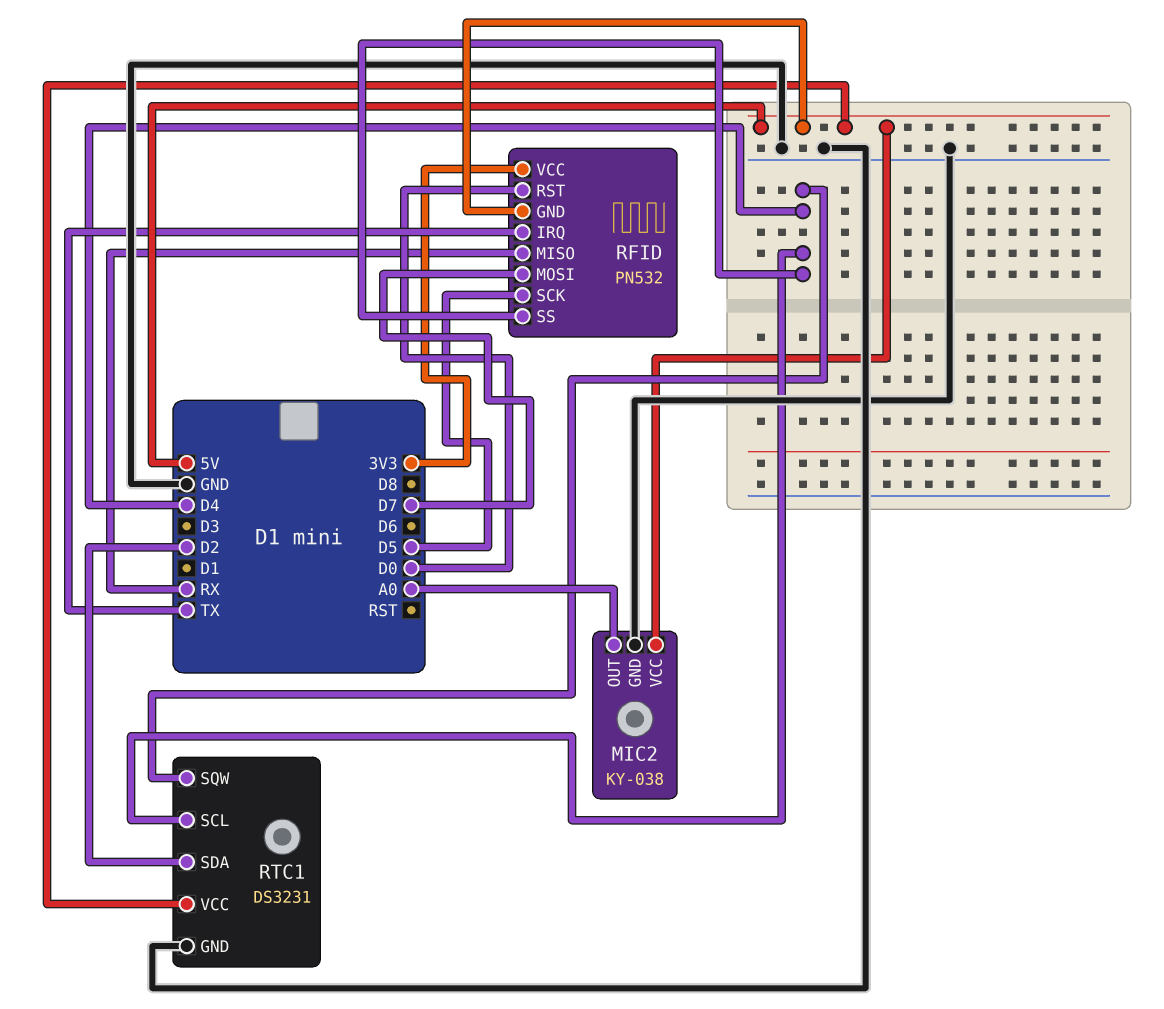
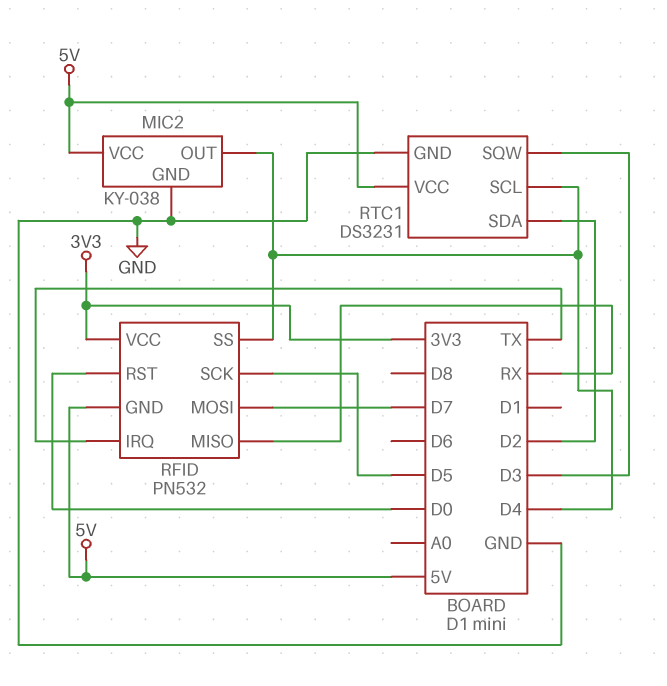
MIC2 pin OUT: A0 -> D4
RTC1 pin SQW: D4 -> D3

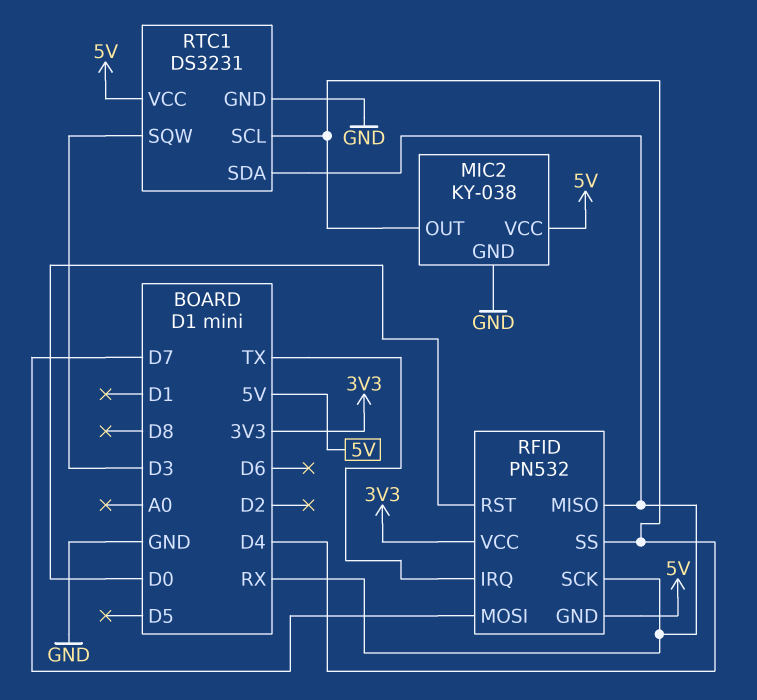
RFID pin SCK: D5 -> RX
RTC1 pin SDA: D2 -> RX

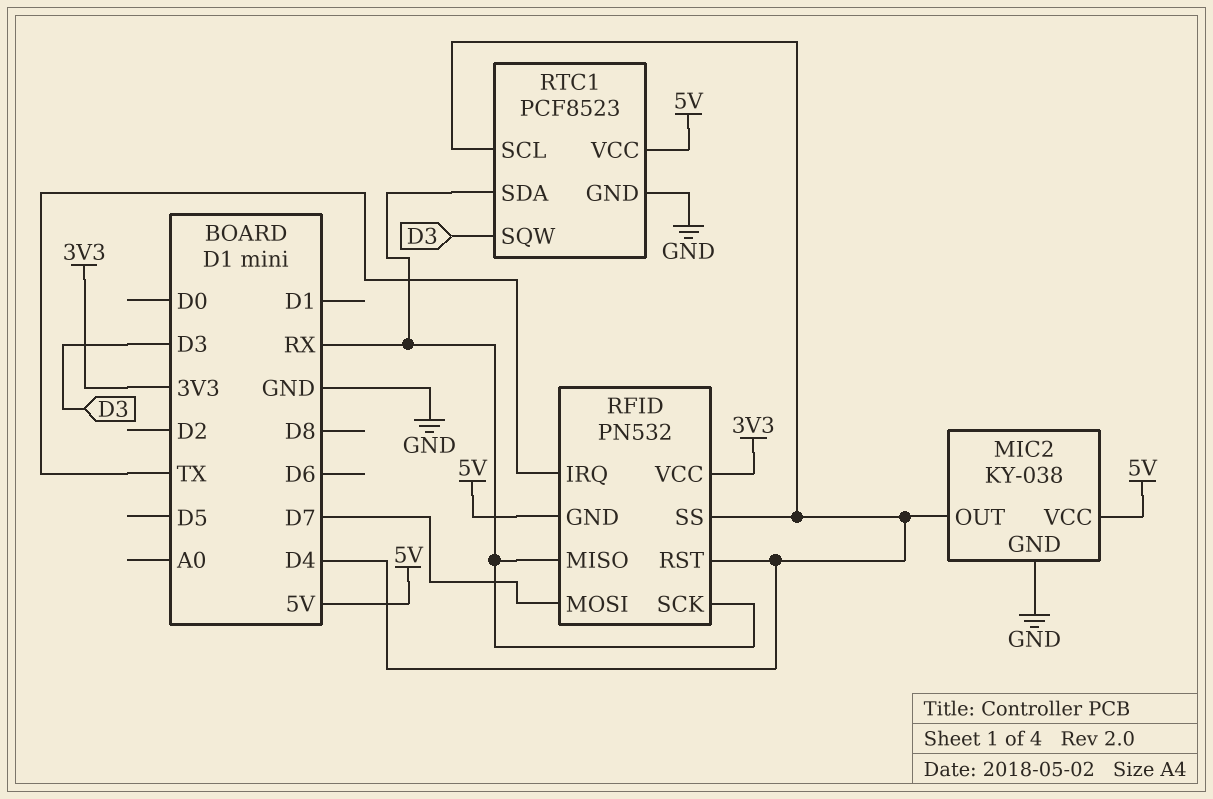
RFID pin RST: D0 -> D4
RTC1: DS3231 -> PCF8523

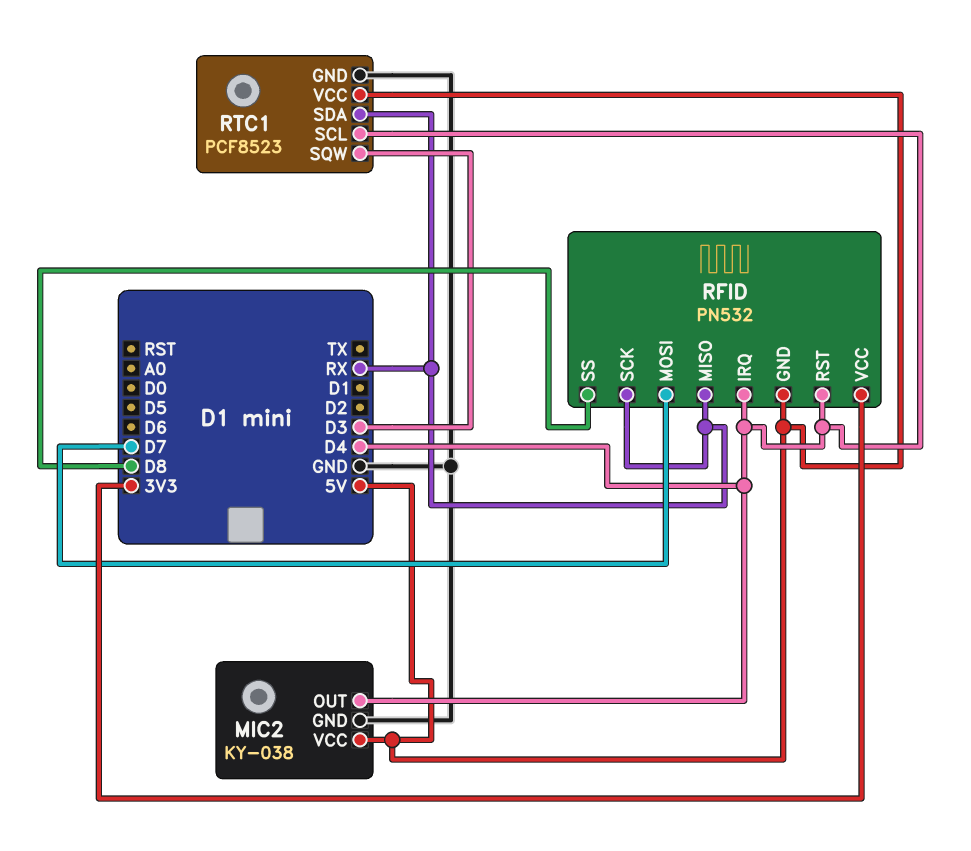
RFID pin IRQ: TX -> D4
RFID pin SS: D4 -> D8

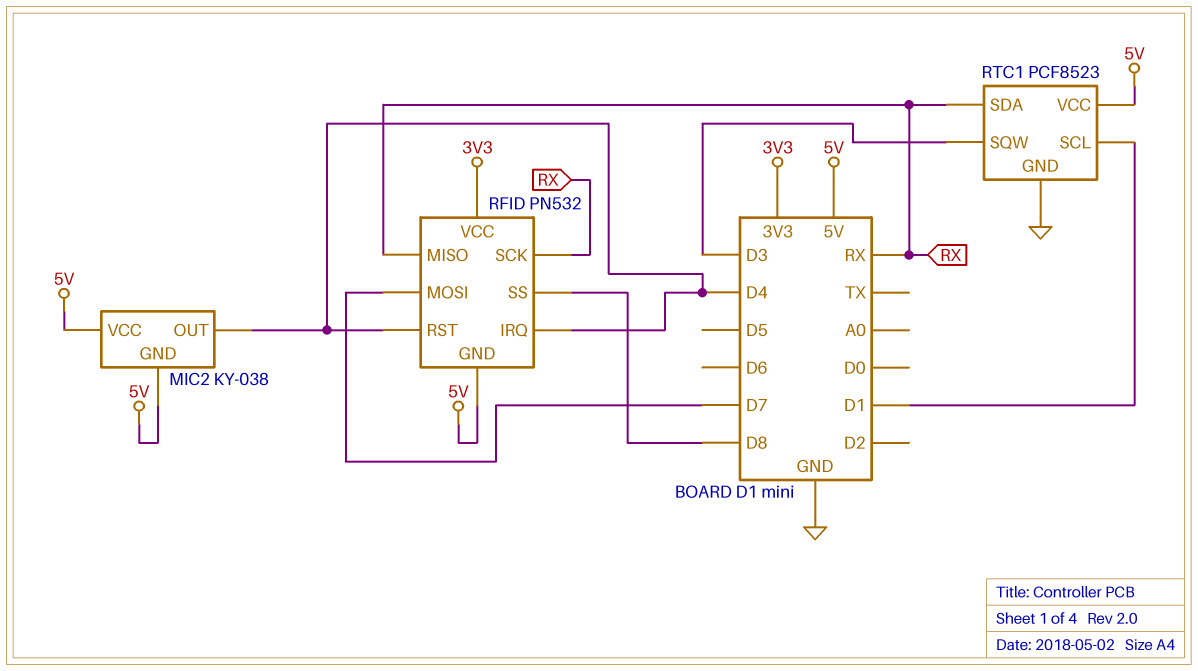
MIC2 pin GND: GND -> 5V
RTC1 pin SCL: D4 -> D1

